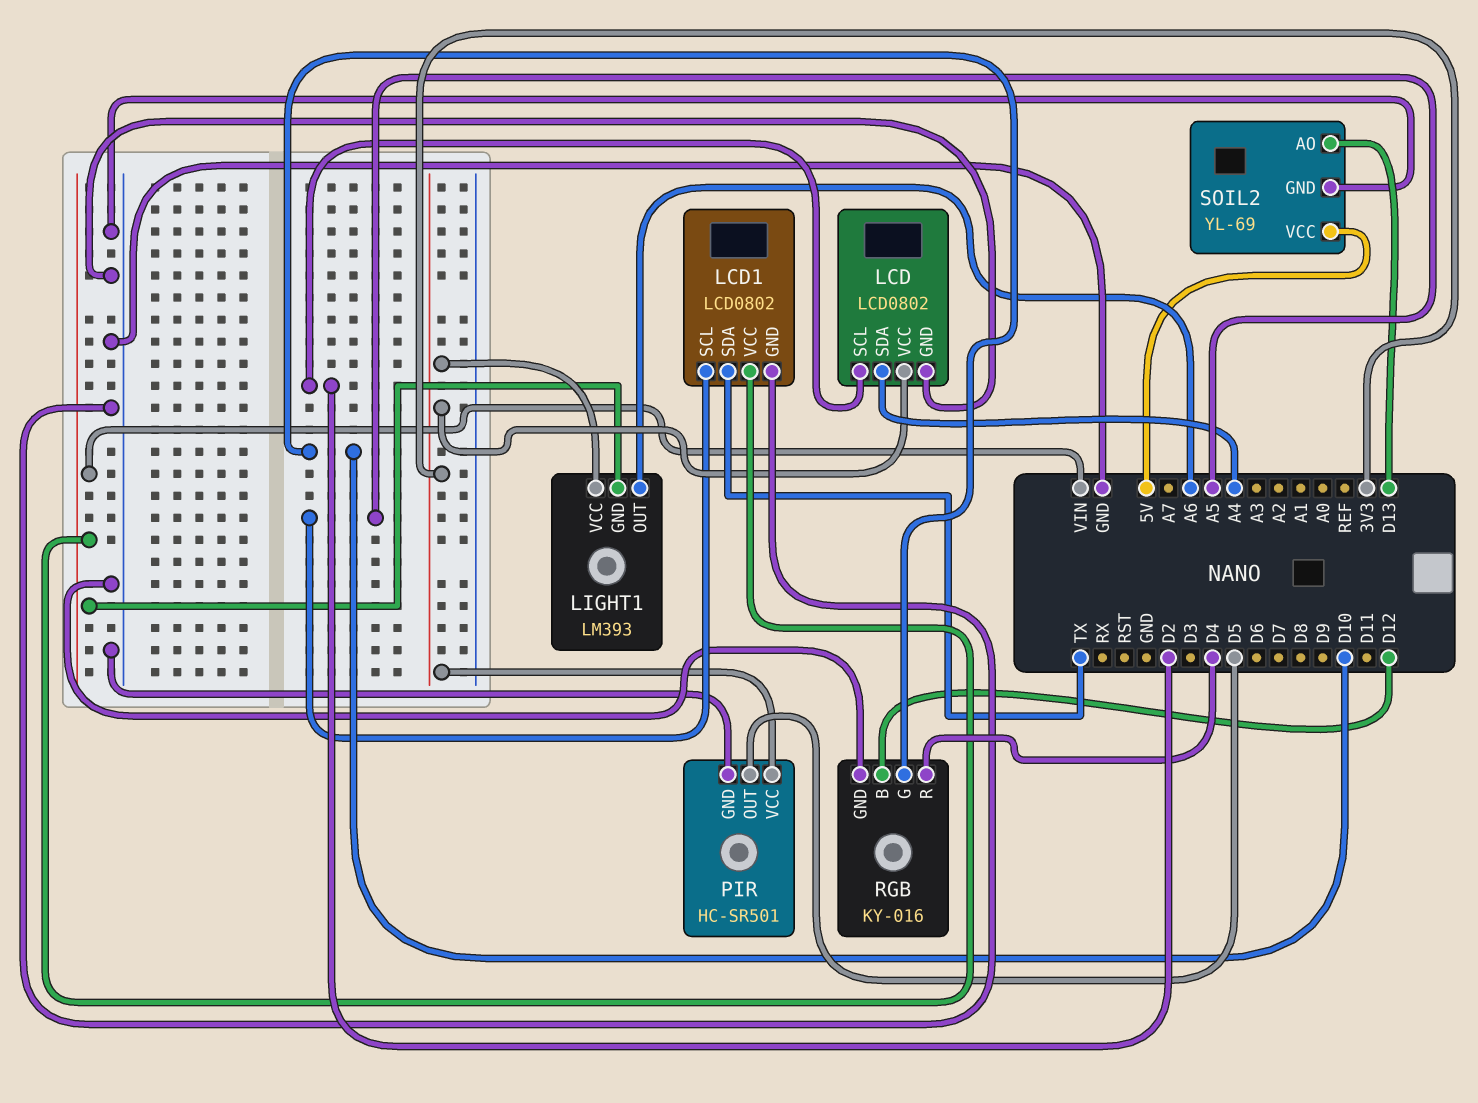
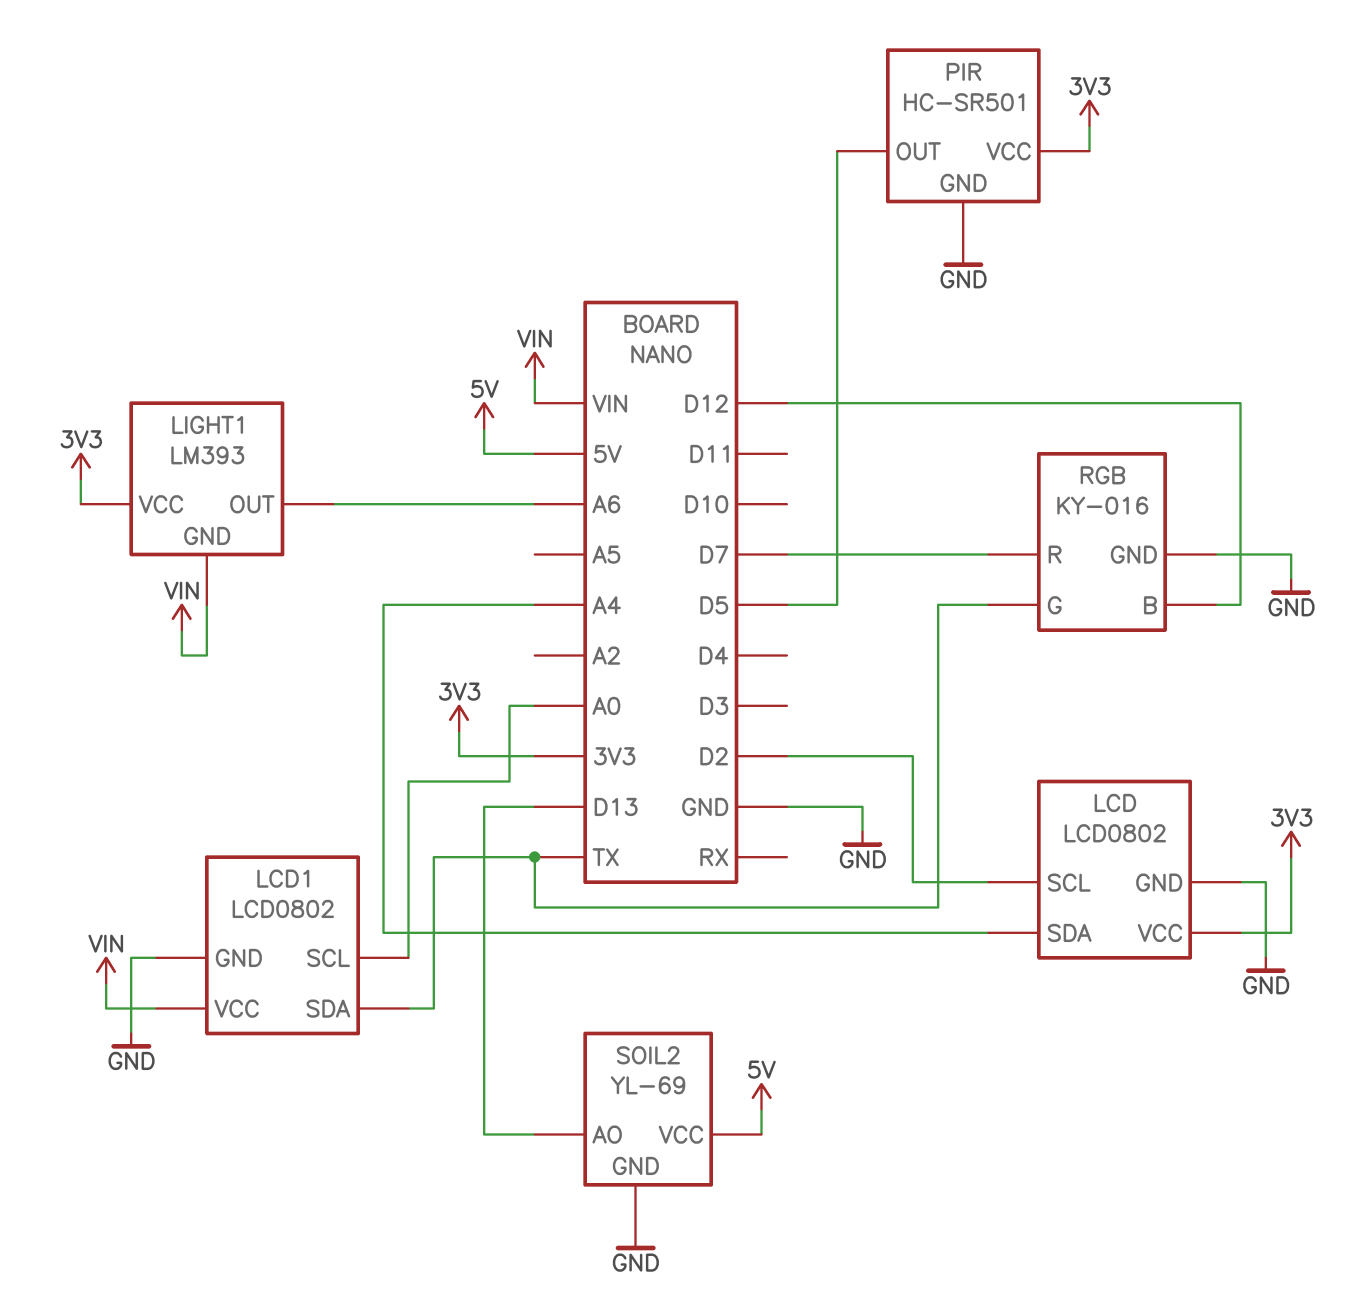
LCD1 pin SCL: A5 -> A0
RGB pin G: D10 -> TX
RGB pin R: D4 -> D7

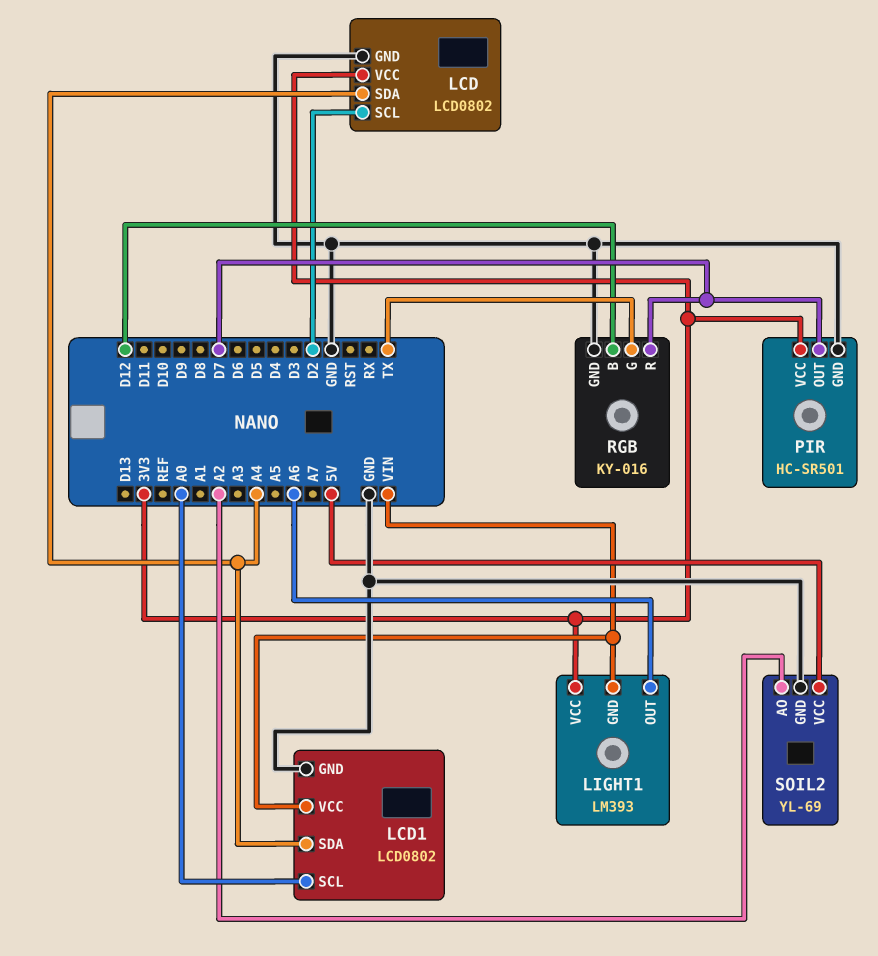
LCD1 pin SDA: TX -> A4
PIR pin OUT: D5 -> D7
SOIL2 pin AO: D13 -> A2

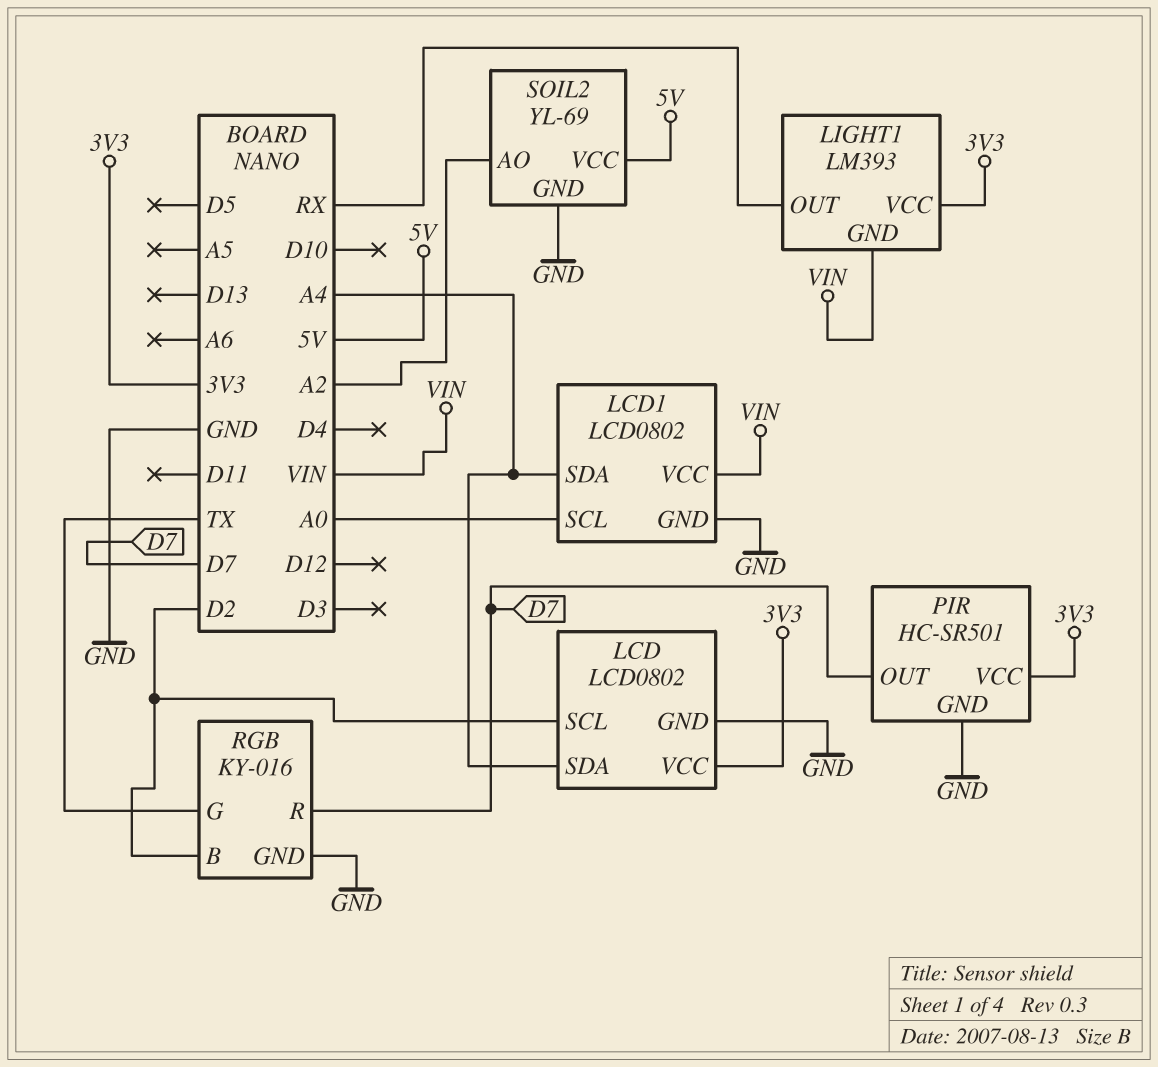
LIGHT1 pin OUT: A6 -> RX
RGB pin B: D12 -> D2

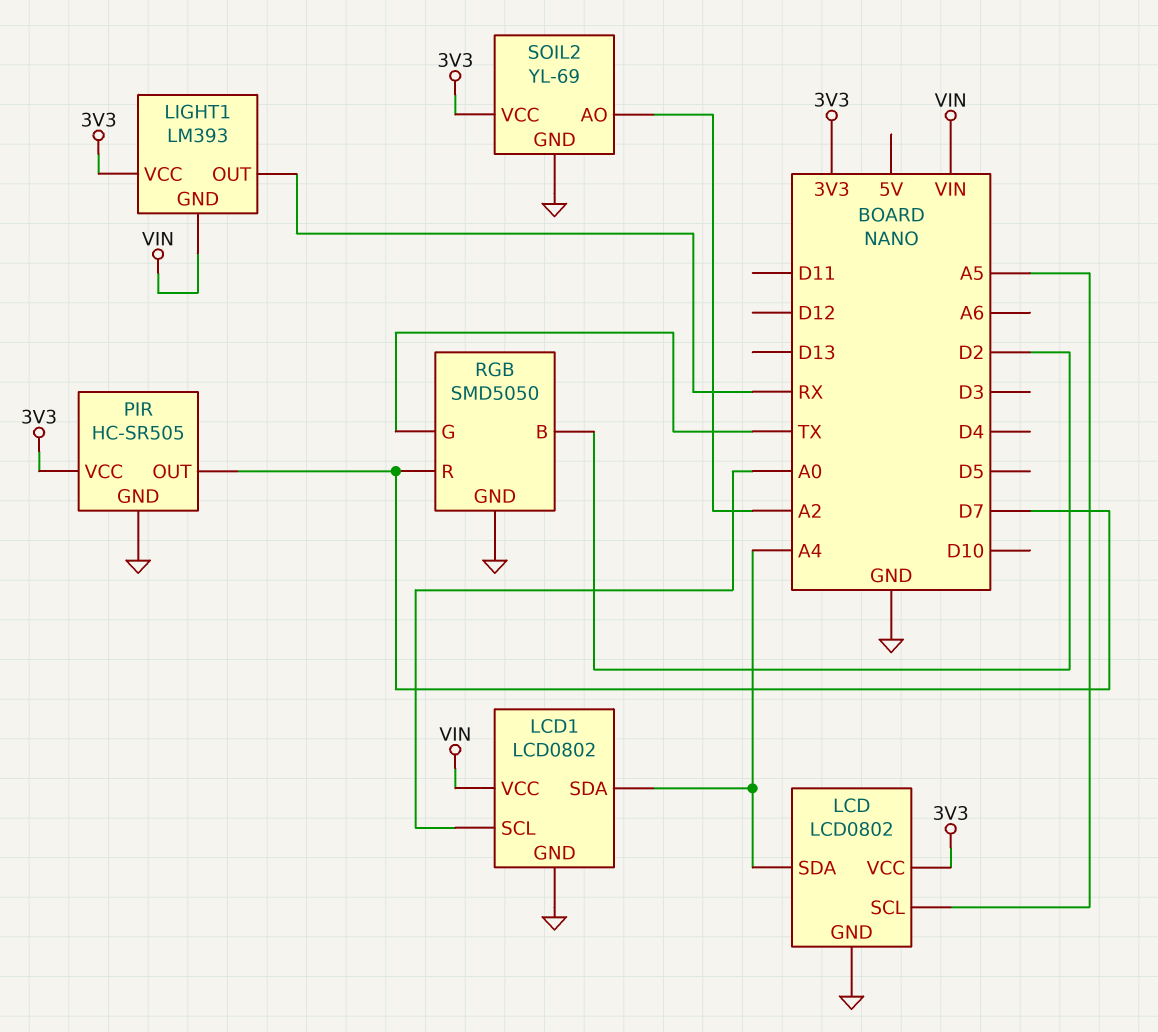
LCD pin SCL: D2 -> A5
PIR: HC-SR501 -> HC-SR505
RGB: KY-016 -> SMD5050
SOIL2 pin VCC: 5V -> 3V3

